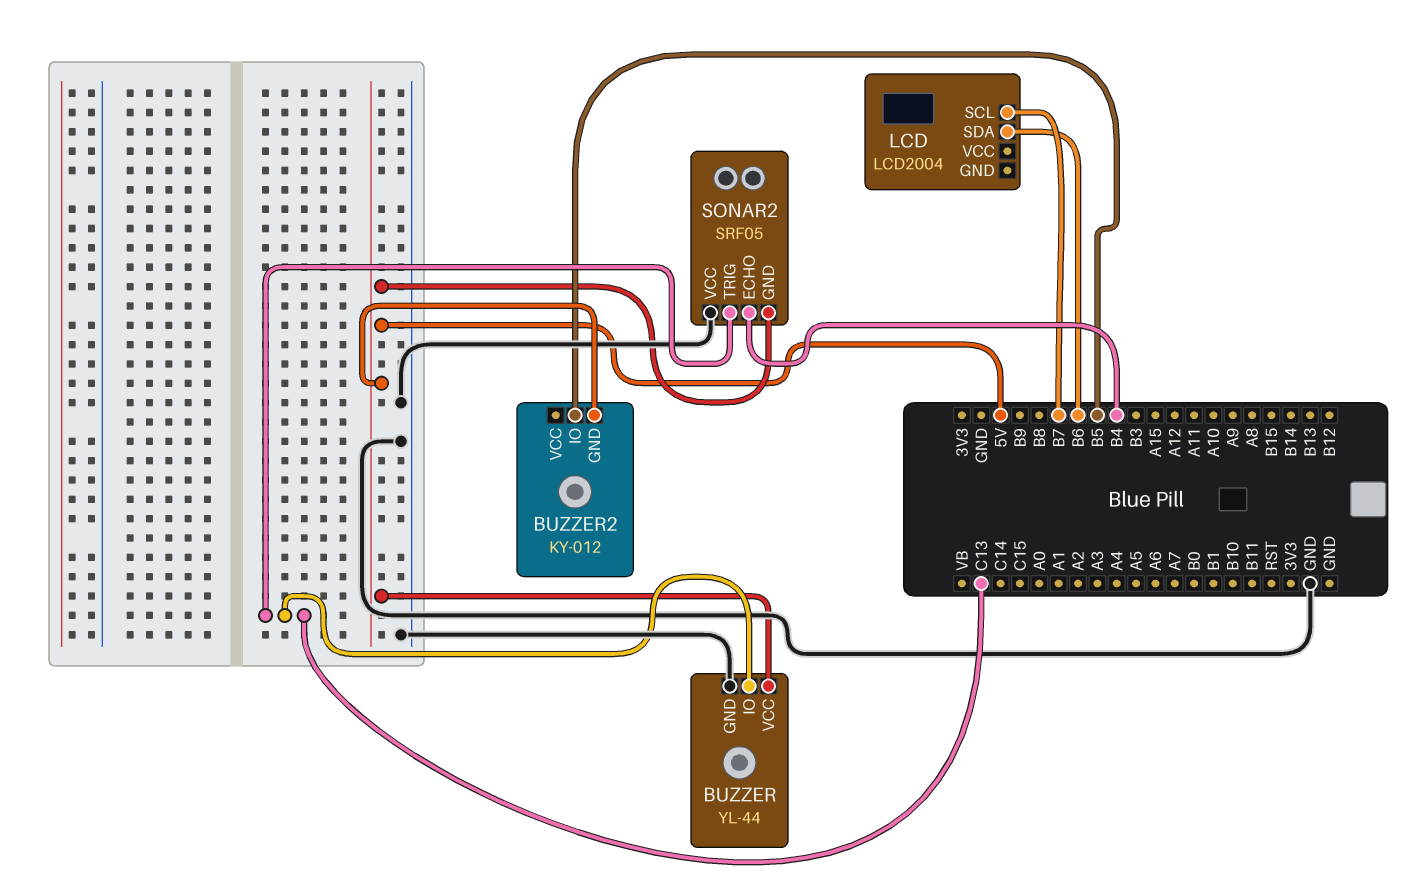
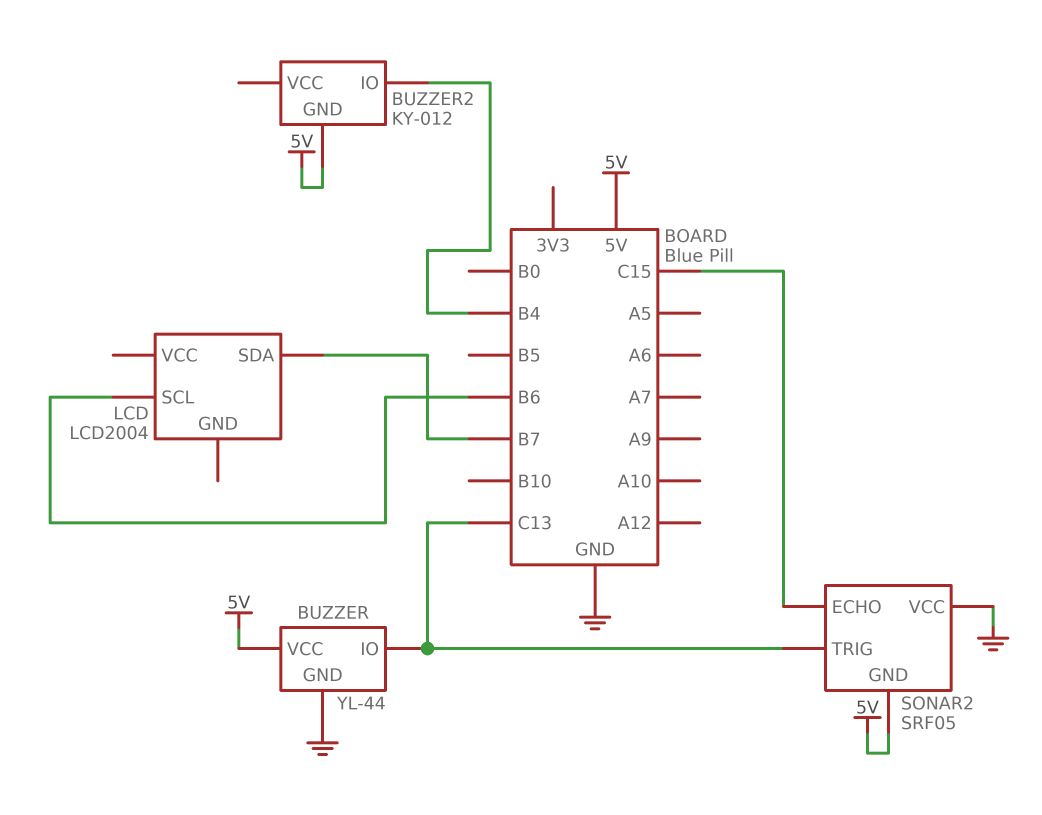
BUZZER2 pin IO: B5 -> B4
LCD pin SCL: B7 -> B6
LCD pin SDA: B6 -> B7
SONAR2 pin ECHO: B4 -> C15

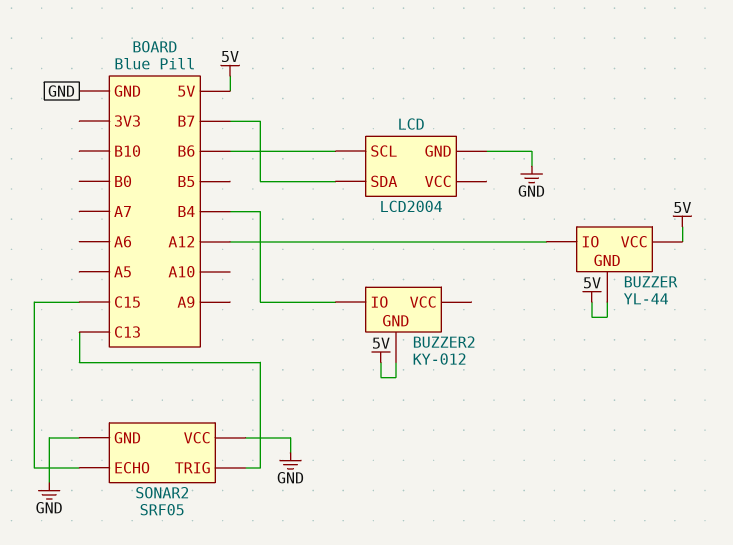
BUZZER pin GND: GND -> 5V
BUZZER pin IO: C13 -> A12
LCD pin GND: none -> GND
SONAR2 pin GND: 5V -> GND

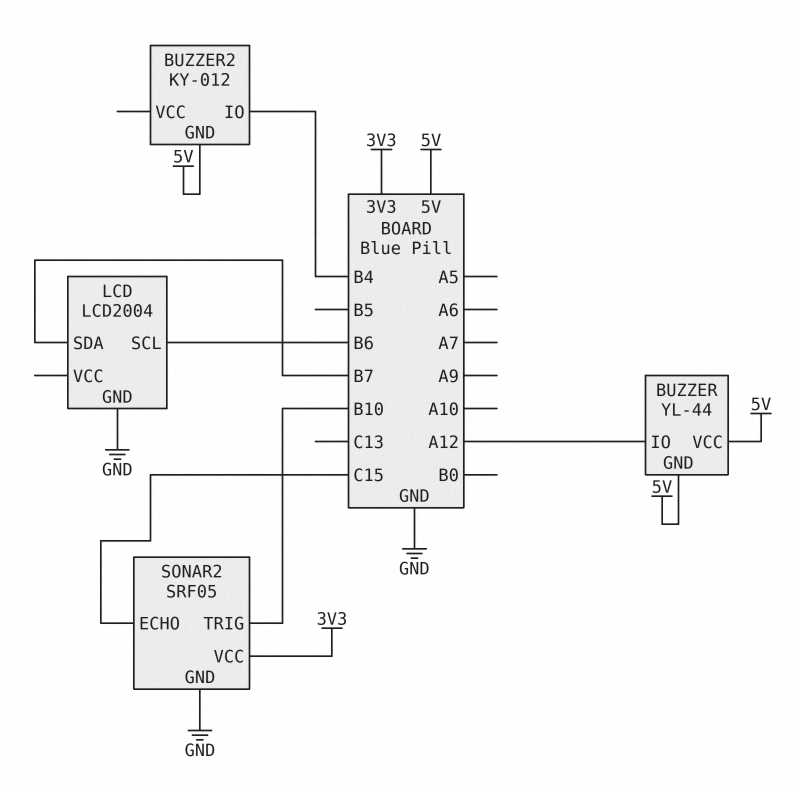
SONAR2 pin TRIG: C13 -> B10
SONAR2 pin VCC: GND -> 3V3

